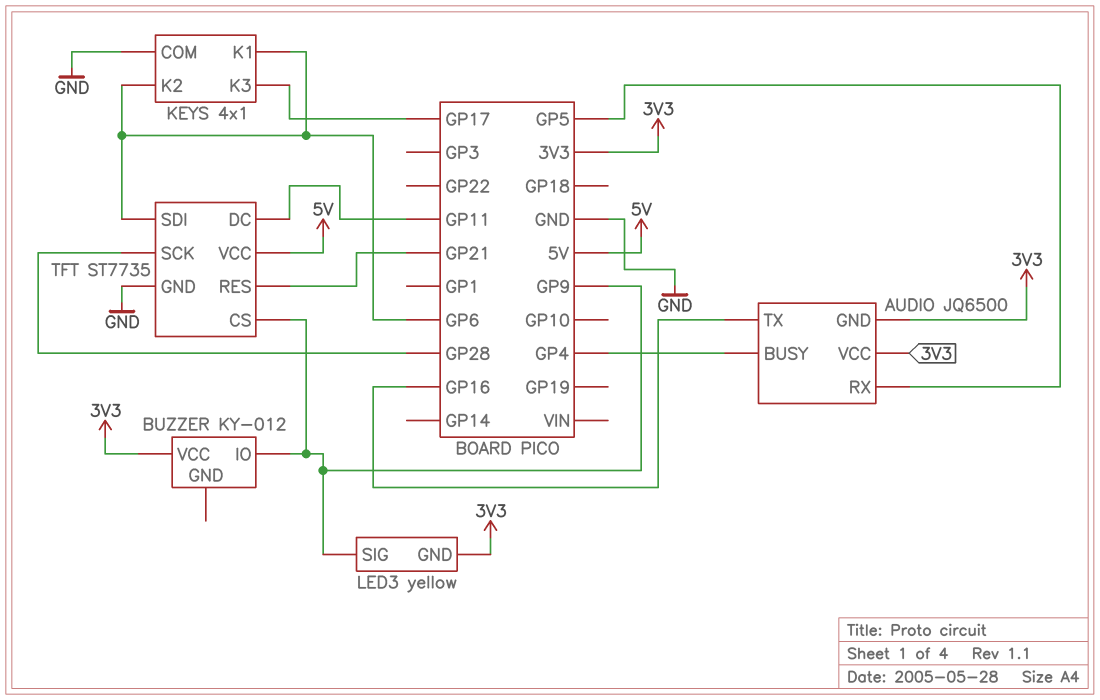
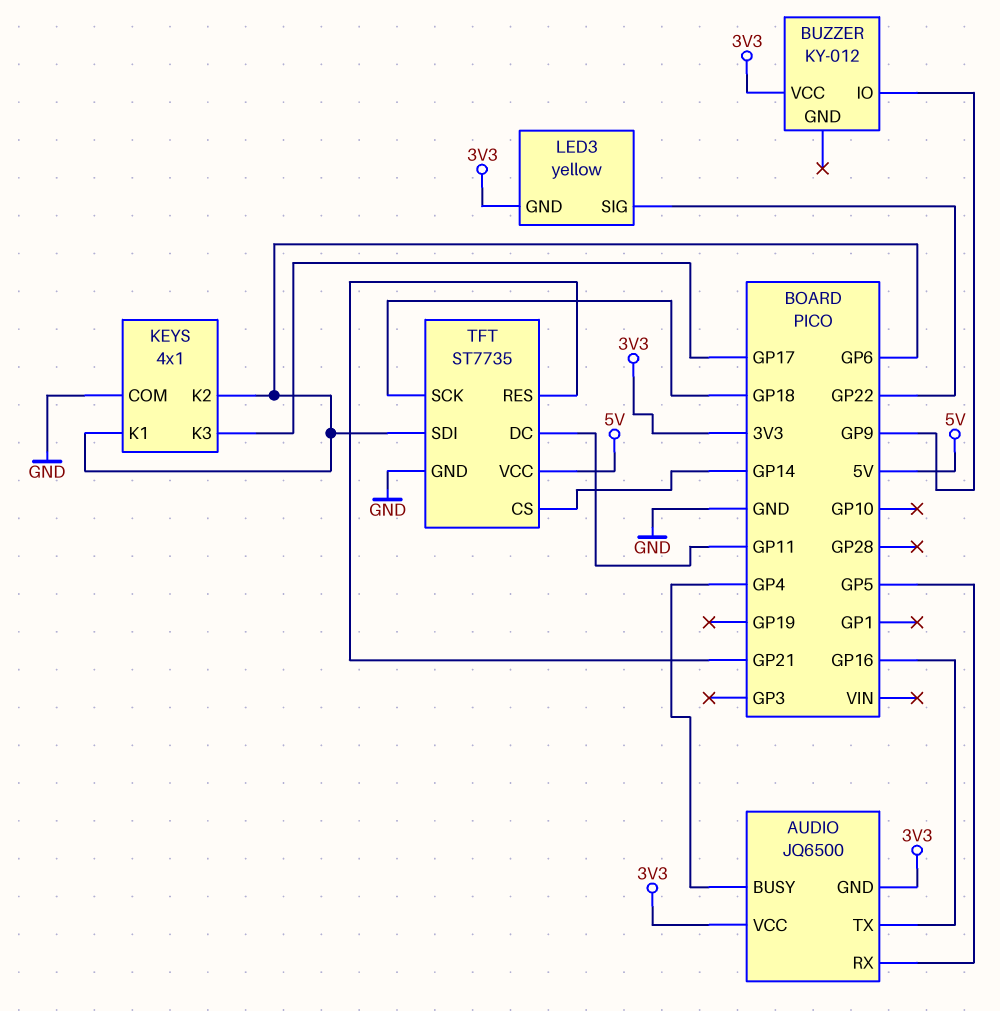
LED3 pin SIG: GP9 -> GP22
TFT pin CS: GP9 -> GP14
TFT pin SCK: GP28 -> GP18

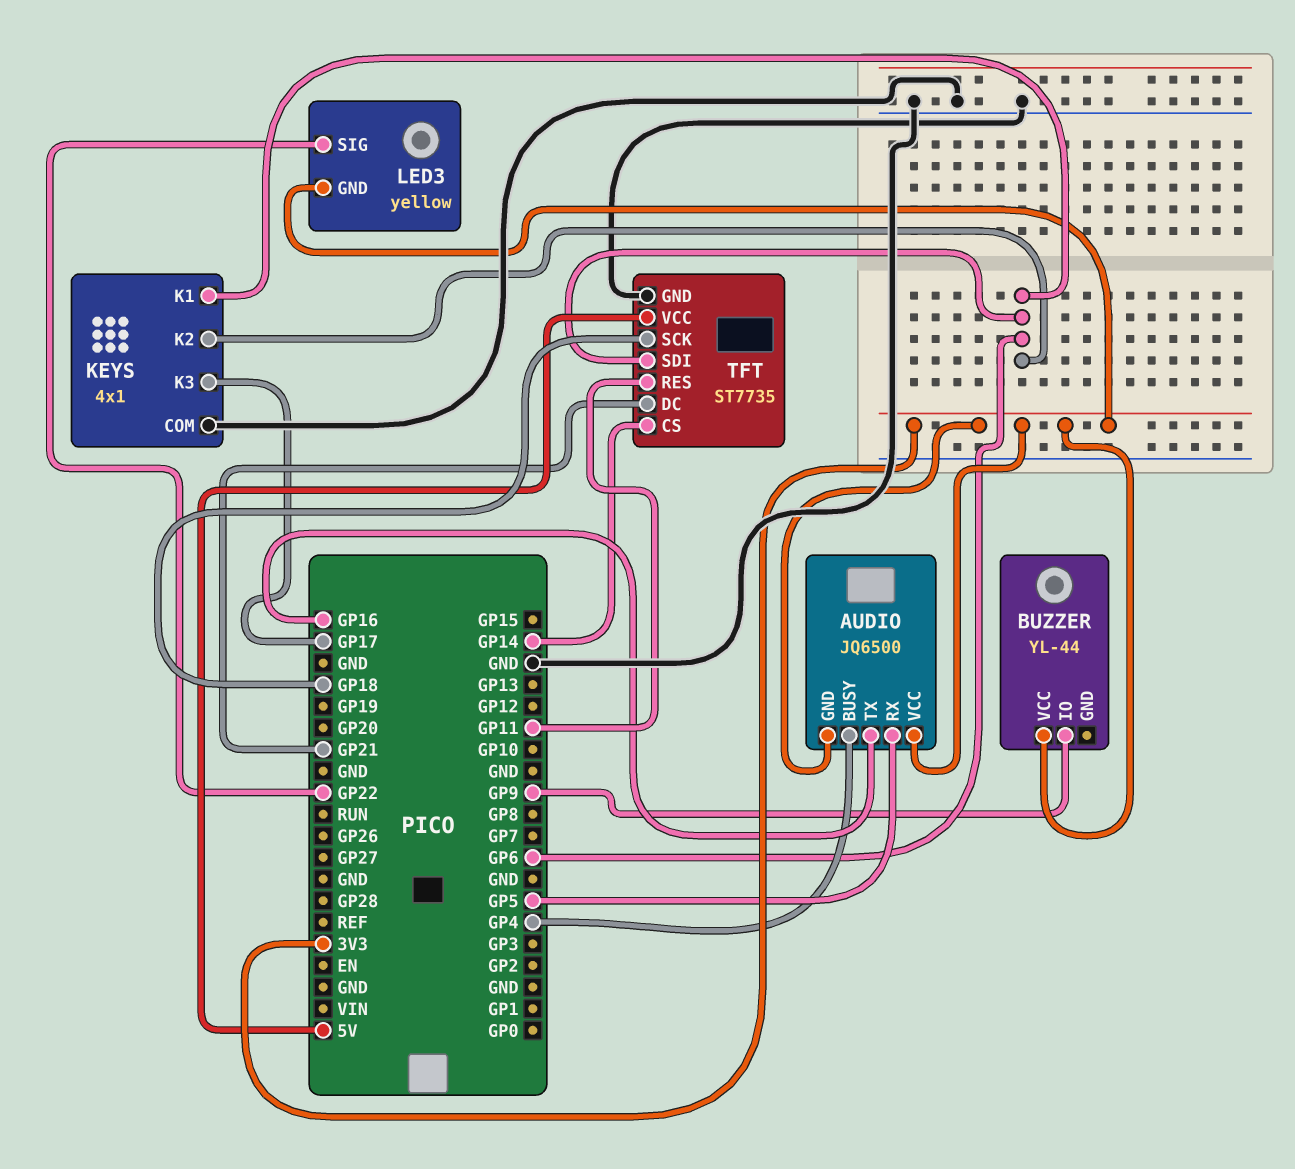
BUZZER: KY-012 -> YL-44
TFT pin DC: GP11 -> GP21
TFT pin RES: GP21 -> GP11

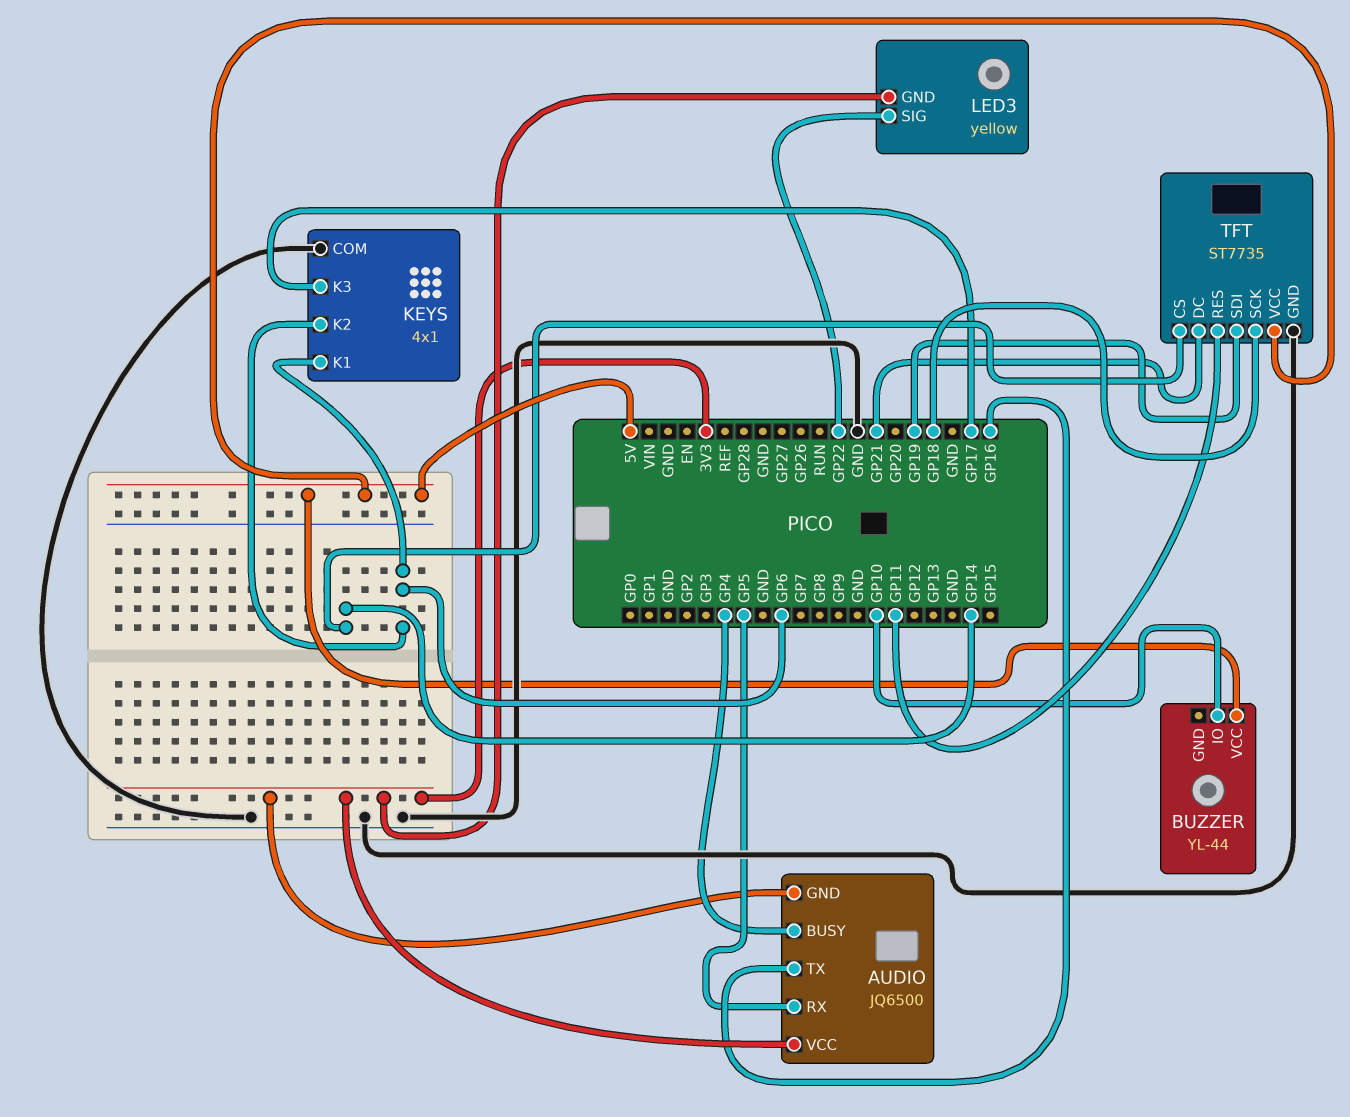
BUZZER pin IO: GP9 -> GP10
BUZZER pin VCC: 3V3 -> 5V
TFT pin SDI: GP6 -> GP19

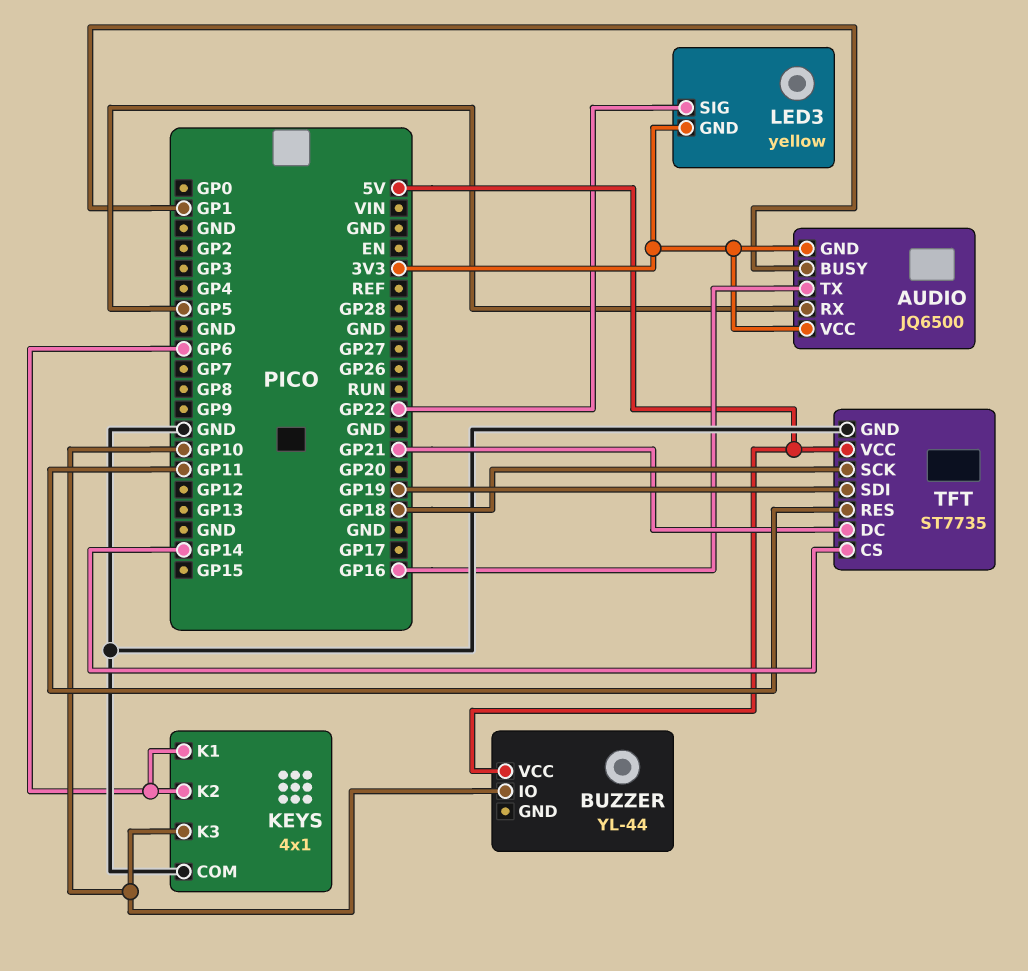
AUDIO pin BUSY: GP4 -> GP1
KEYS pin K3: GP17 -> GP10

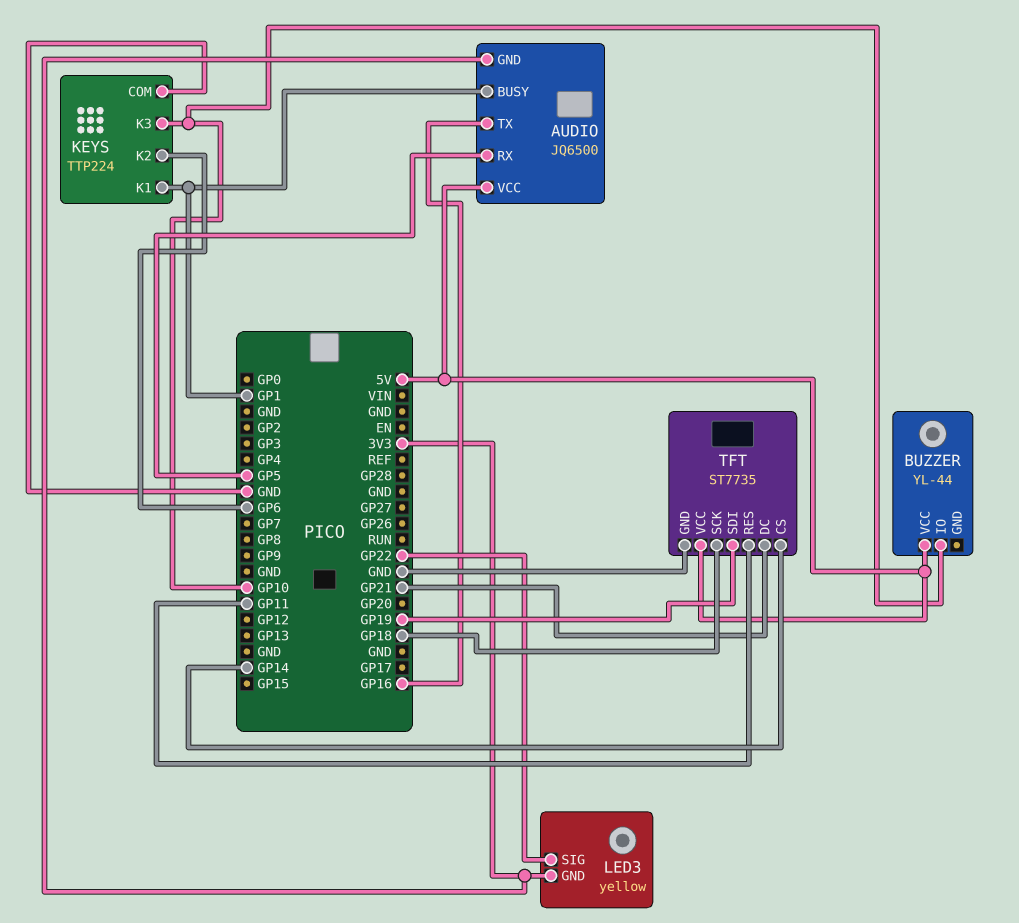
AUDIO pin VCC: 3V3 -> 5V
KEYS: 4x1 -> TTP224
KEYS pin K1: GP6 -> GP1

